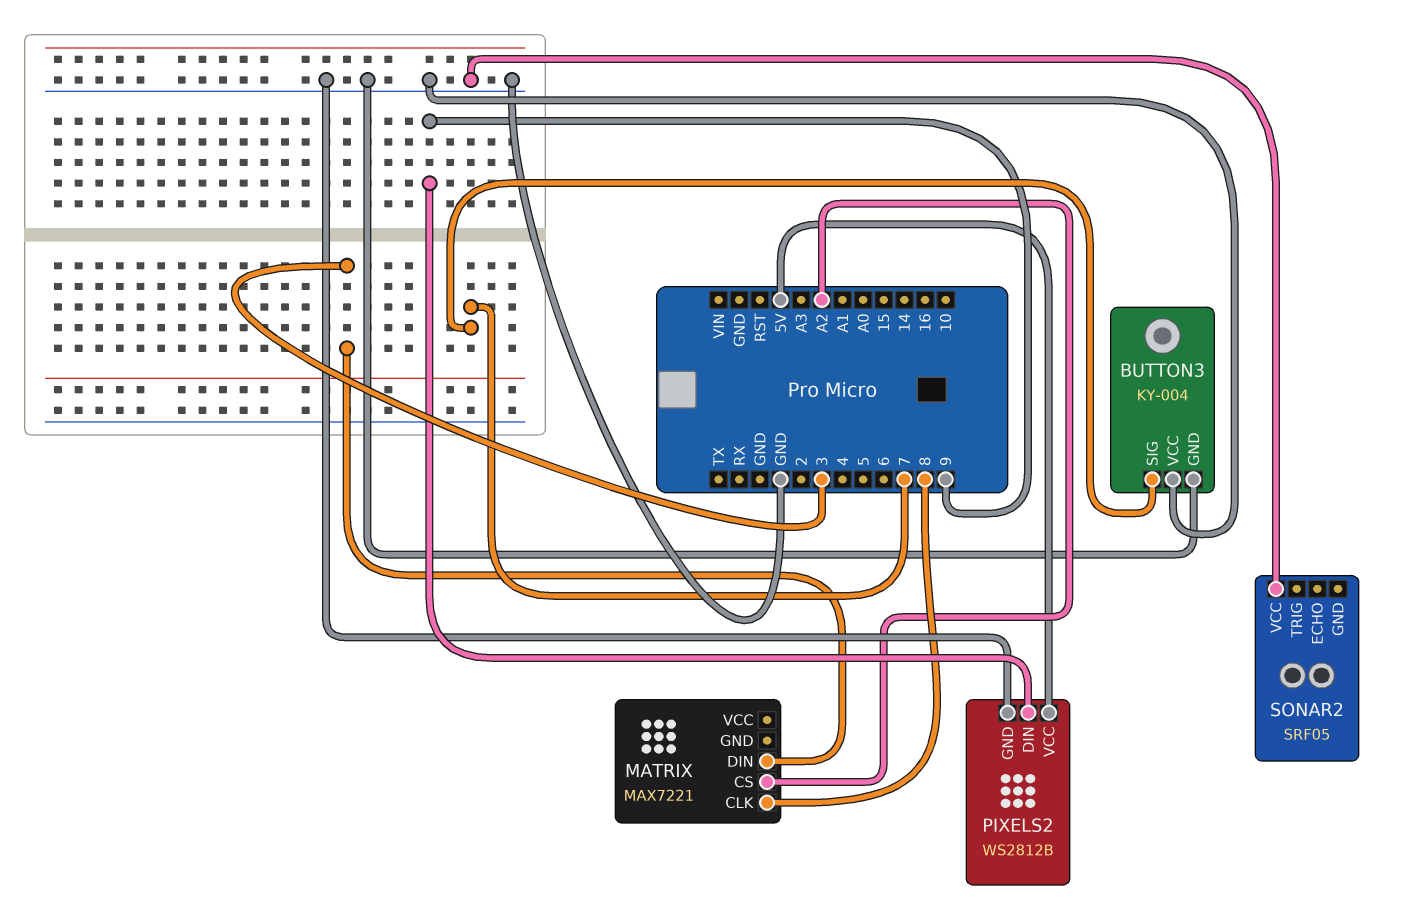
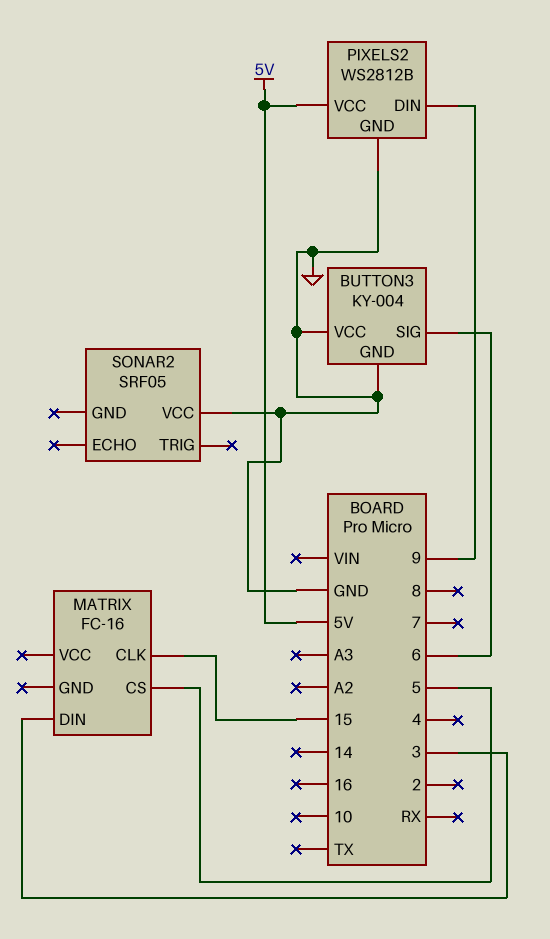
BUTTON3 pin SIG: 7 -> 6
MATRIX: MAX7221 -> FC-16
MATRIX pin CLK: 8 -> 15
MATRIX pin CS: A2 -> 5

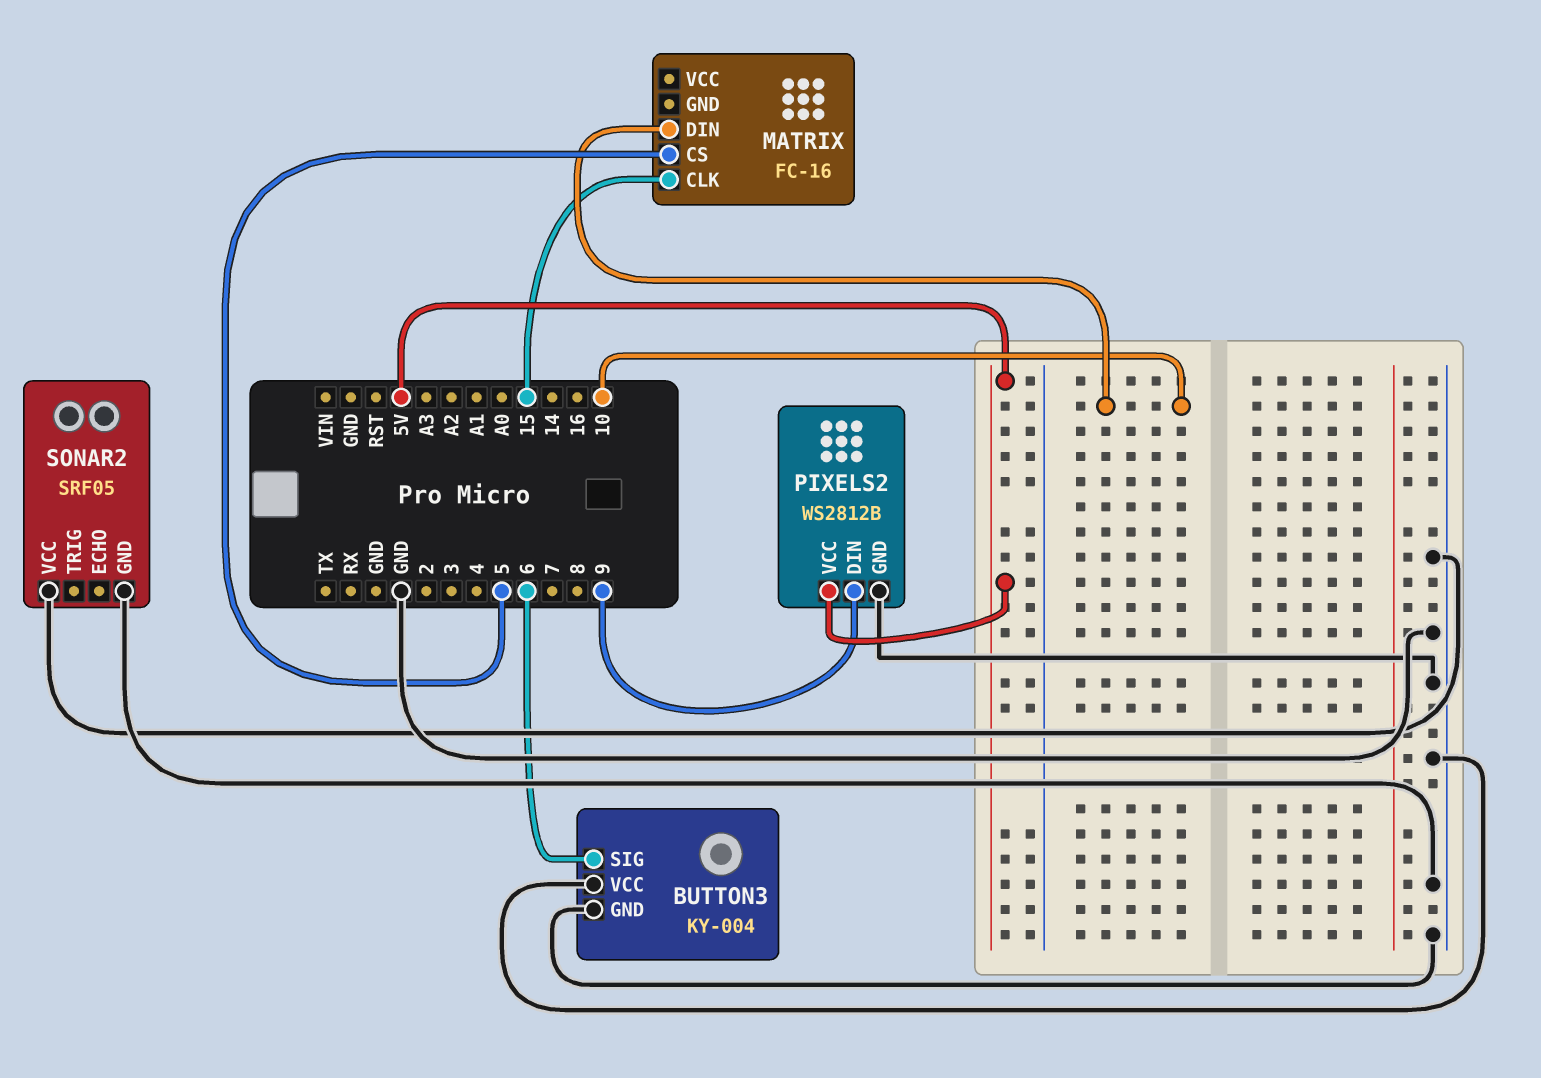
MATRIX pin DIN: 3 -> 10
SONAR2 pin GND: none -> GND

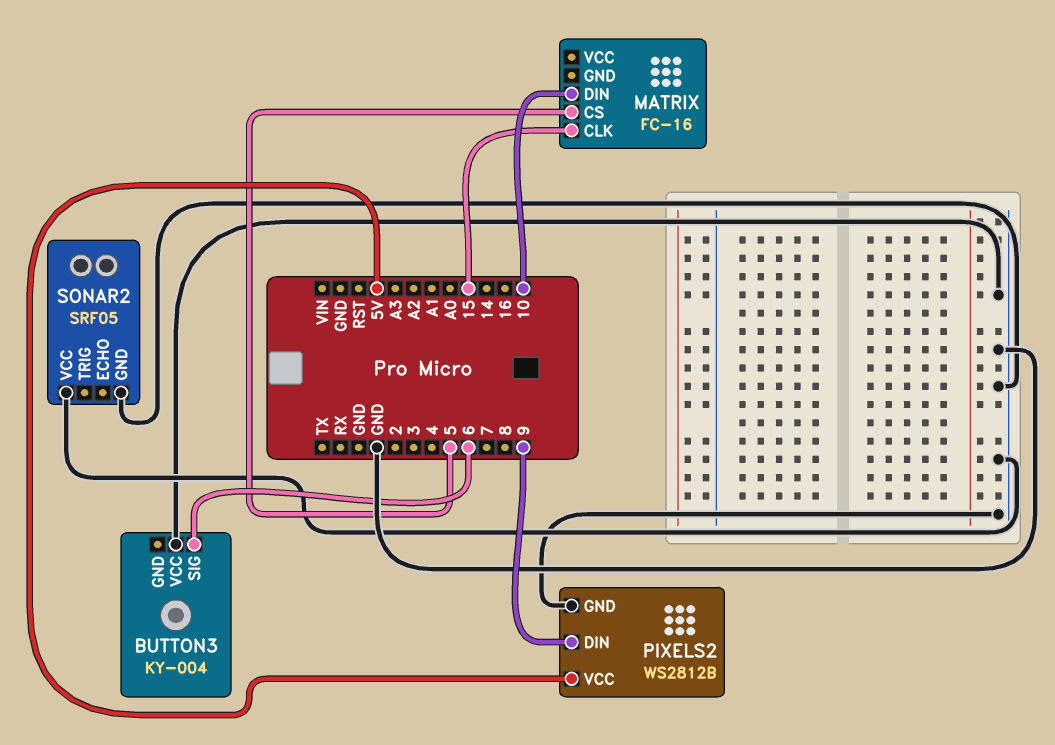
BUTTON3 pin GND: GND -> none

